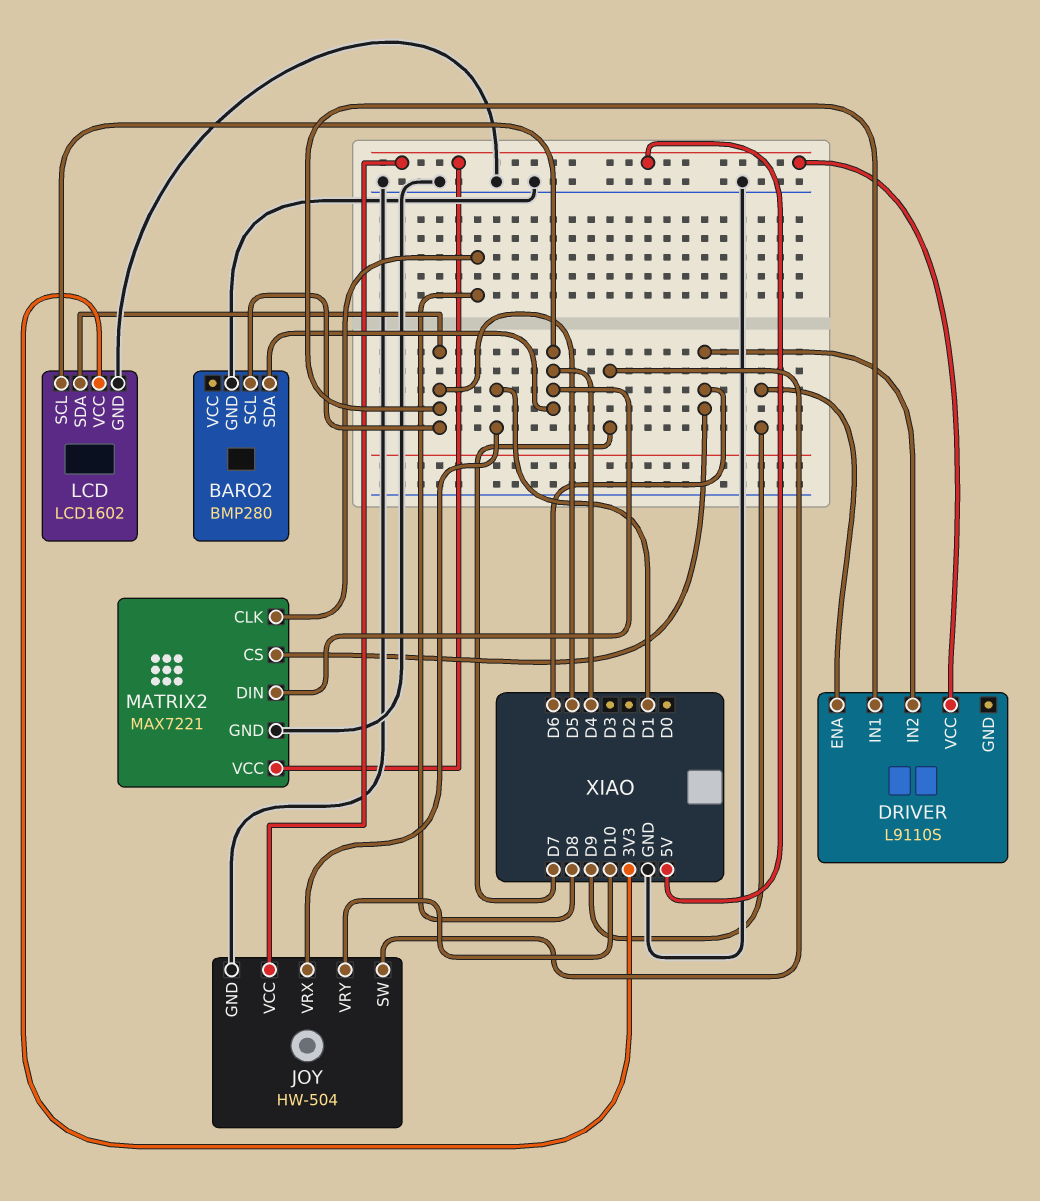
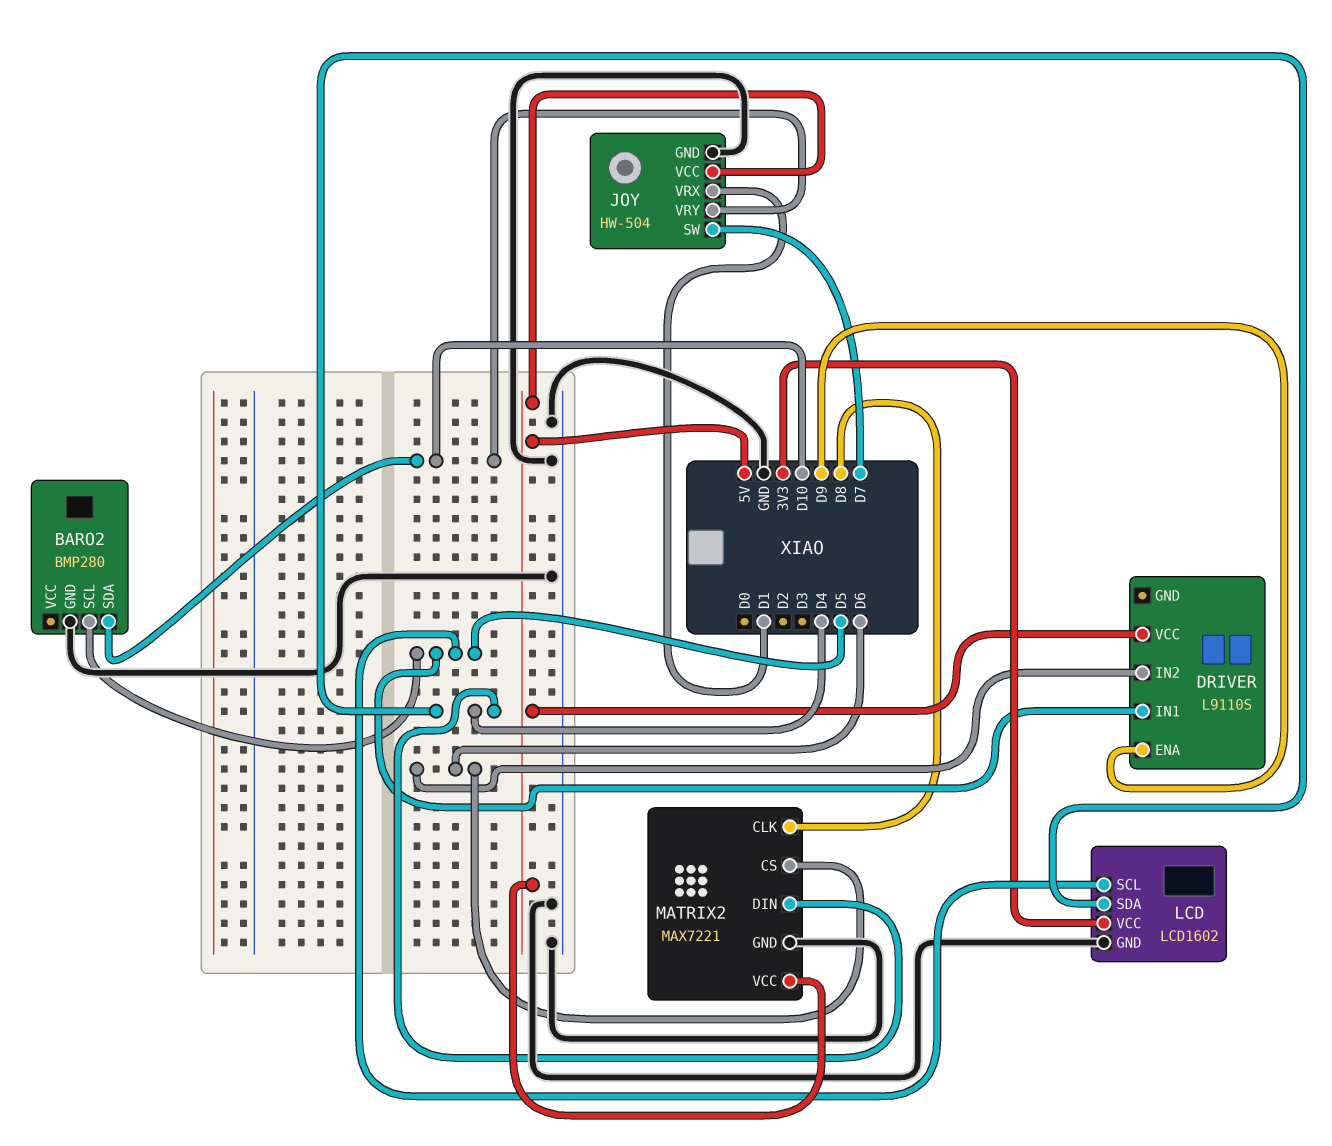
BARO2 pin SDA: D4 -> D10
LCD pin SCL: D4 -> D5
LCD pin SDA: D5 -> D4

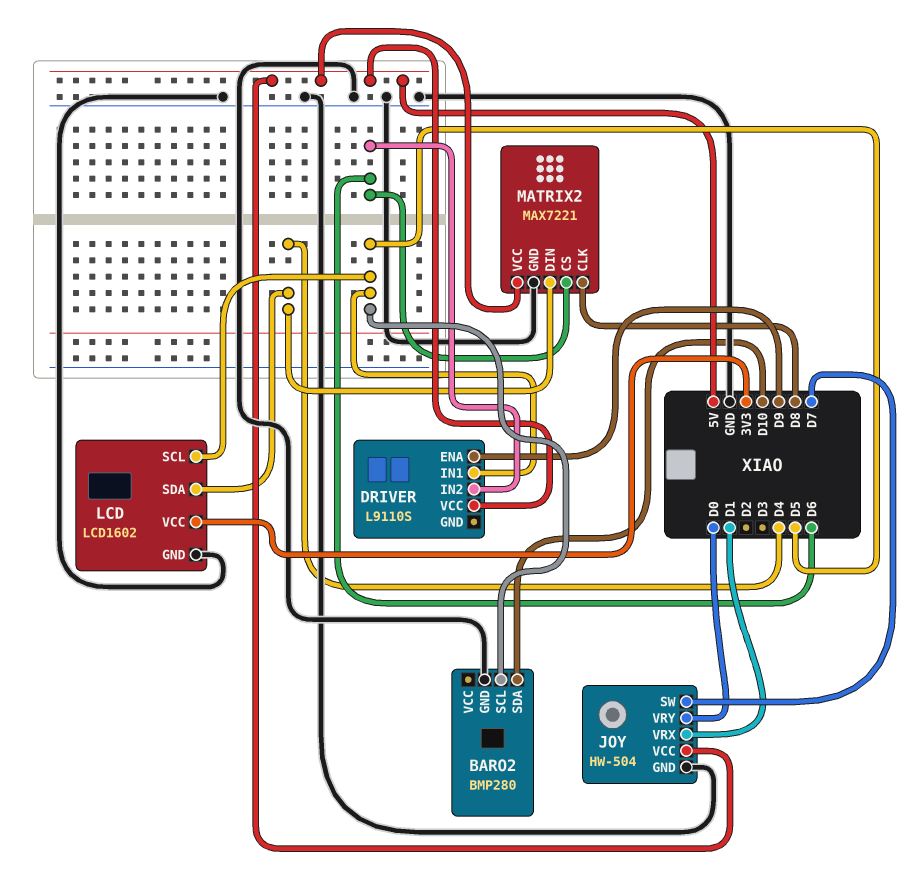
JOY pin VRY: D10 -> D0

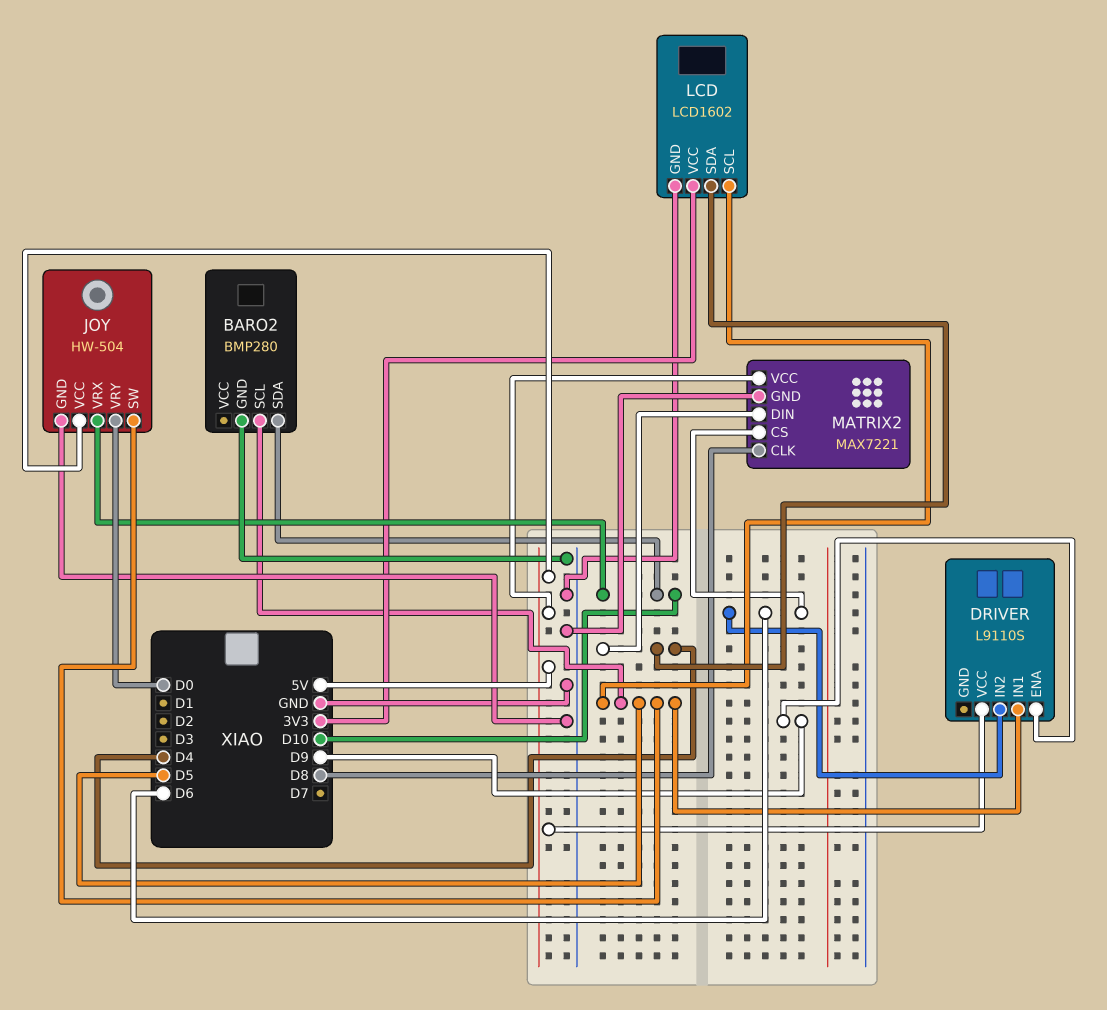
JOY pin SW: D7 -> D5
JOY pin VRX: D1 -> D10

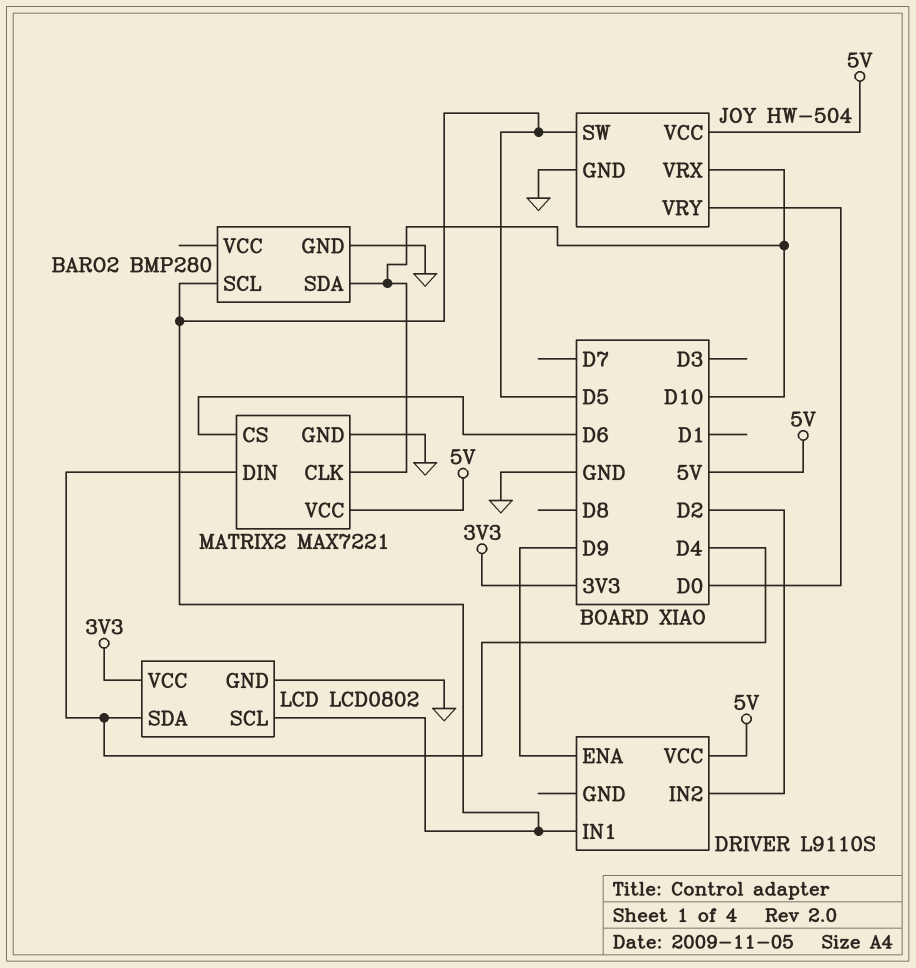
DRIVER pin IN2: D6 -> D2
LCD: LCD1602 -> LCD0802
MATRIX2 pin CLK: D8 -> D10

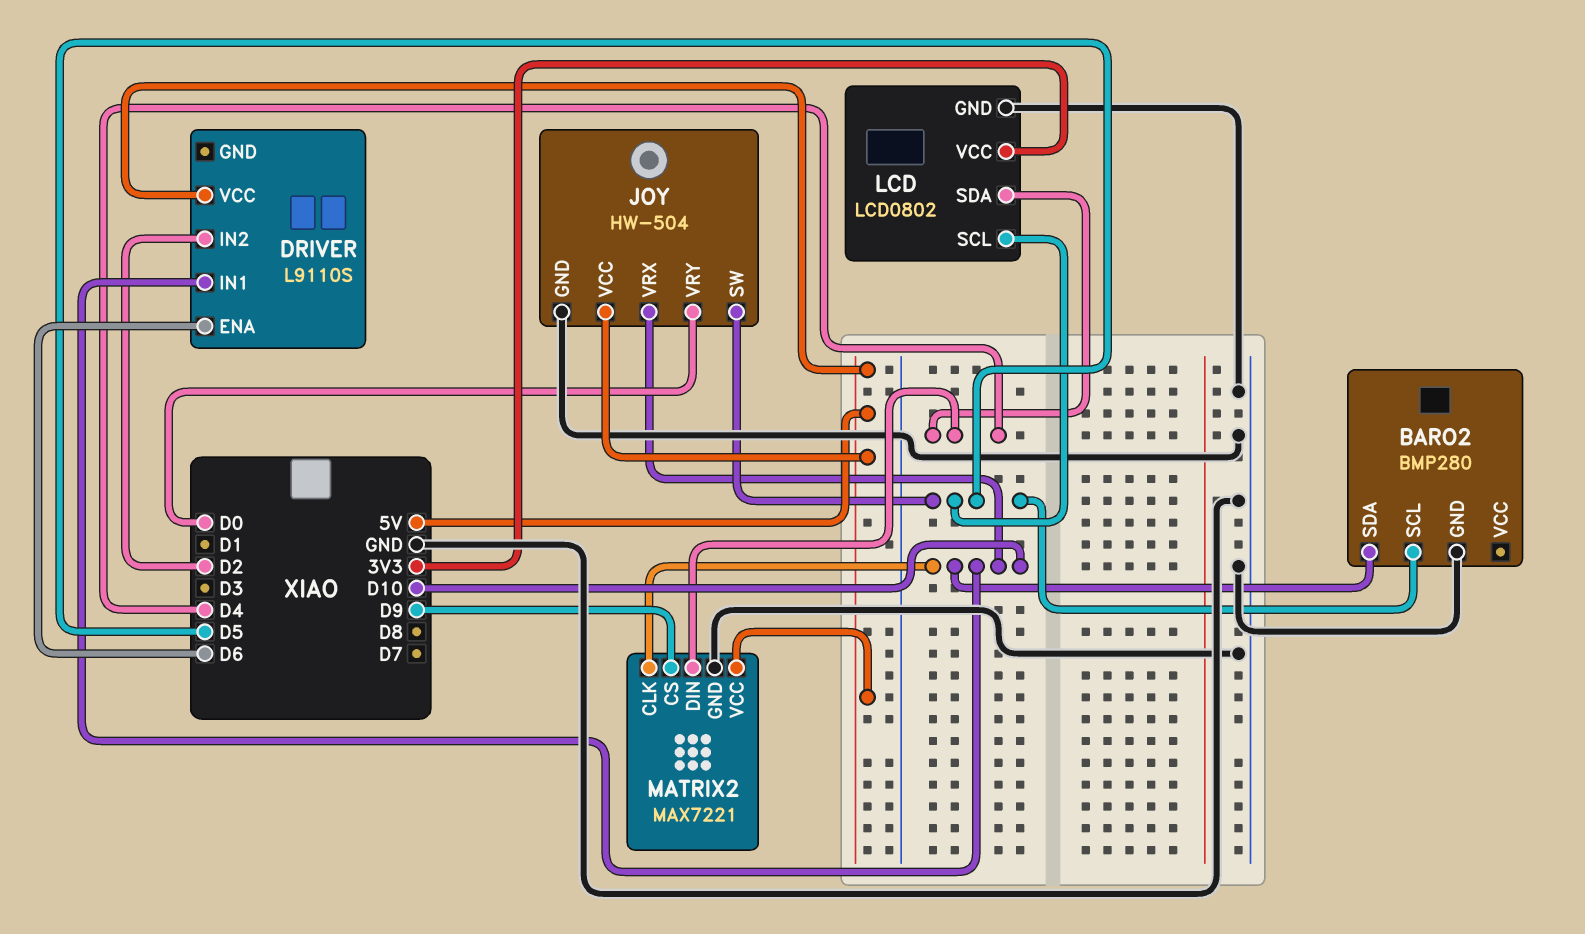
DRIVER pin ENA: D9 -> D6
DRIVER pin IN1: D5 -> D10
MATRIX2 pin CS: D6 -> D9

